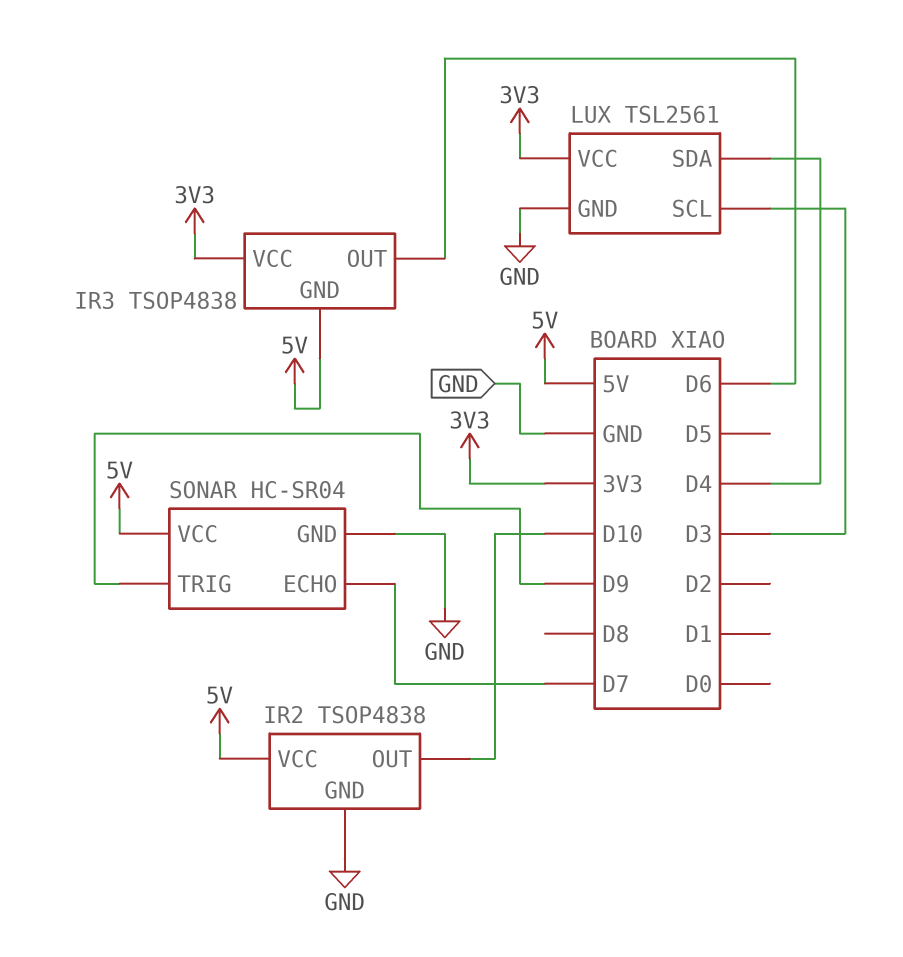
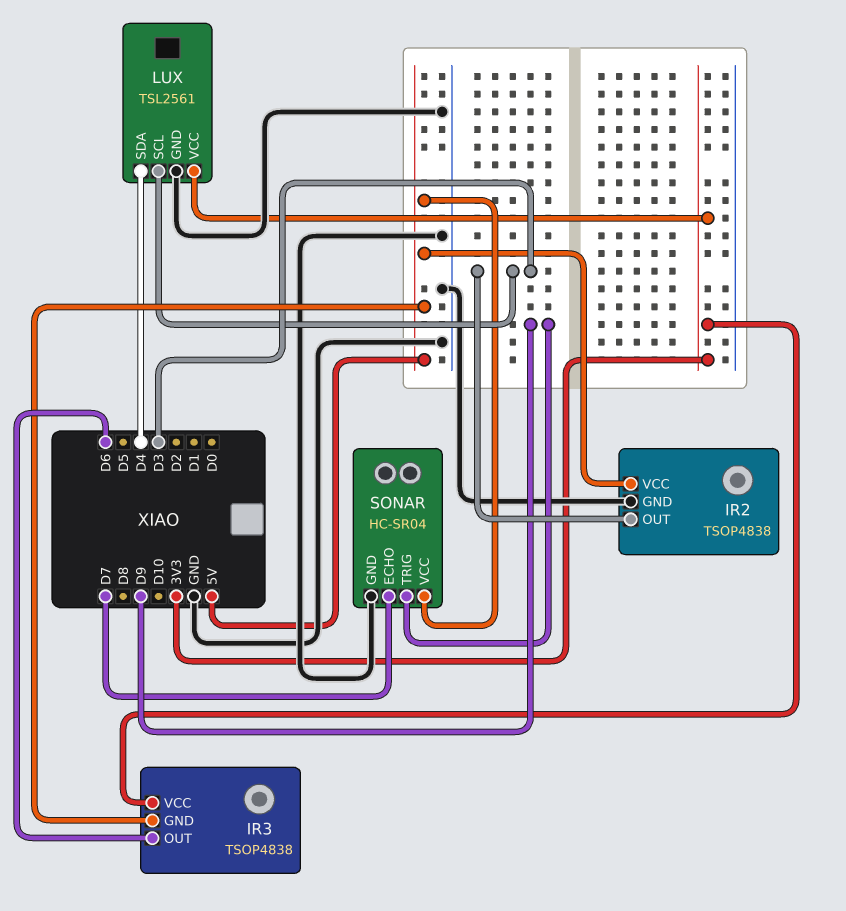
IR2 pin OUT: D10 -> D3

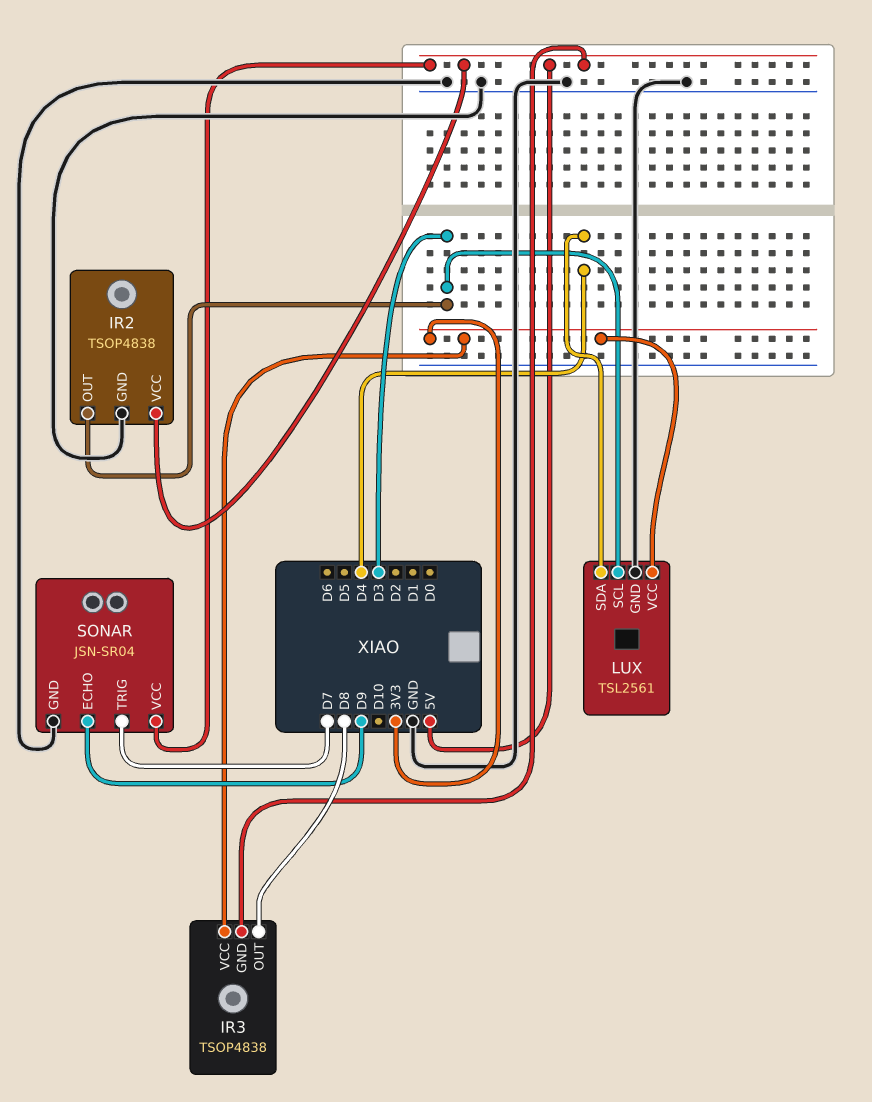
IR3 pin OUT: D6 -> D8
SONAR: HC-SR04 -> JSN-SR04
SONAR pin ECHO: D7 -> D9
SONAR pin TRIG: D9 -> D7

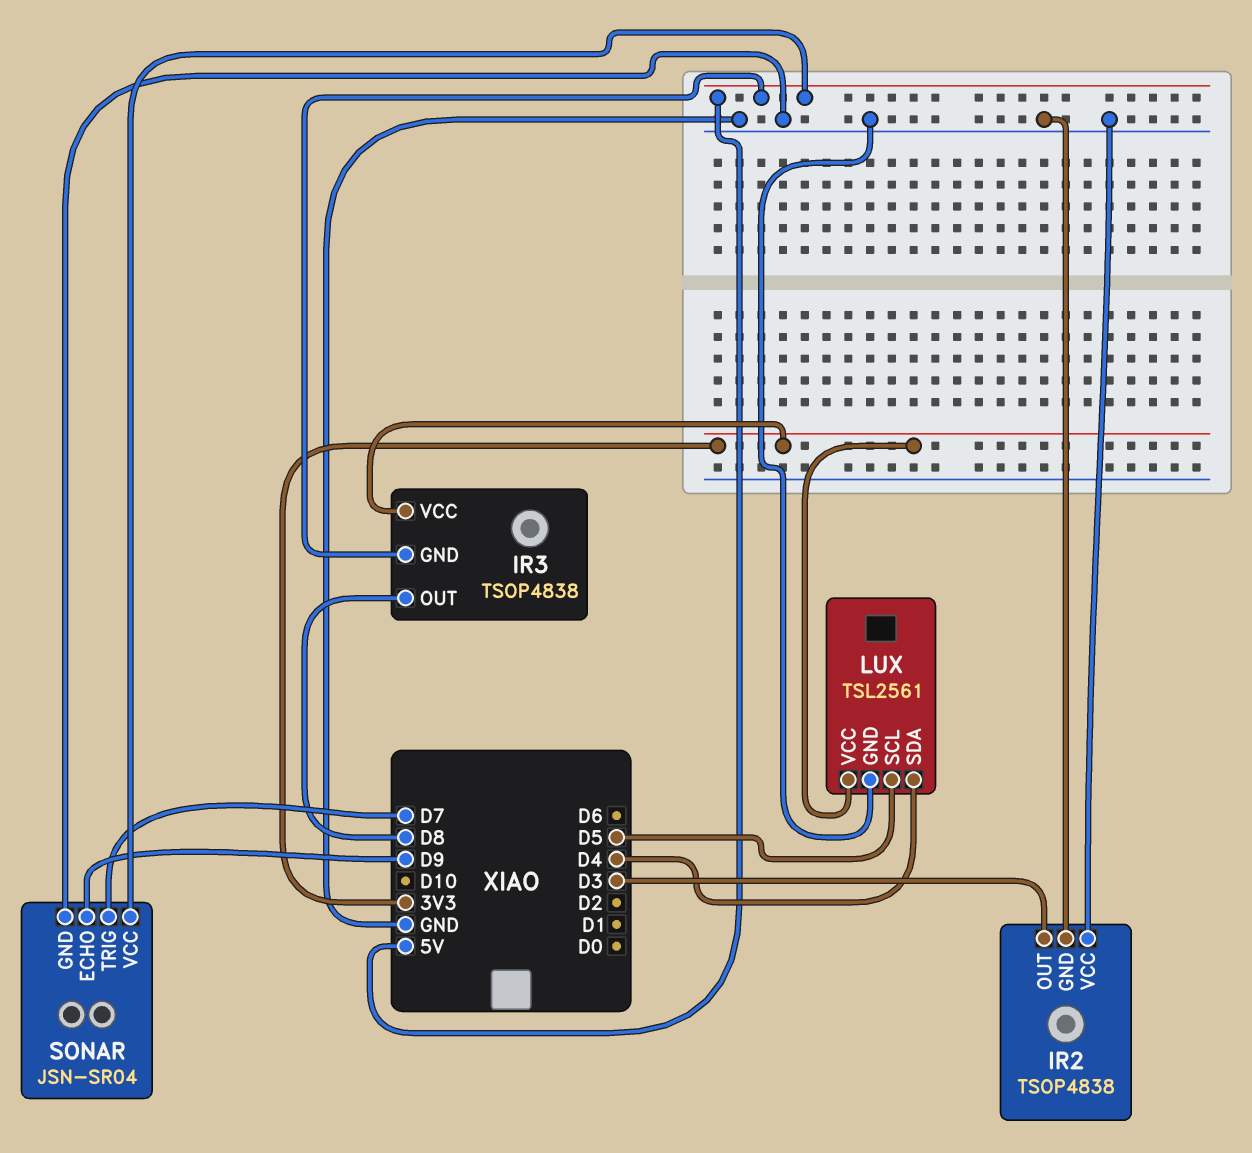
IR2 pin VCC: 5V -> GND
LUX pin SCL: D3 -> D5

